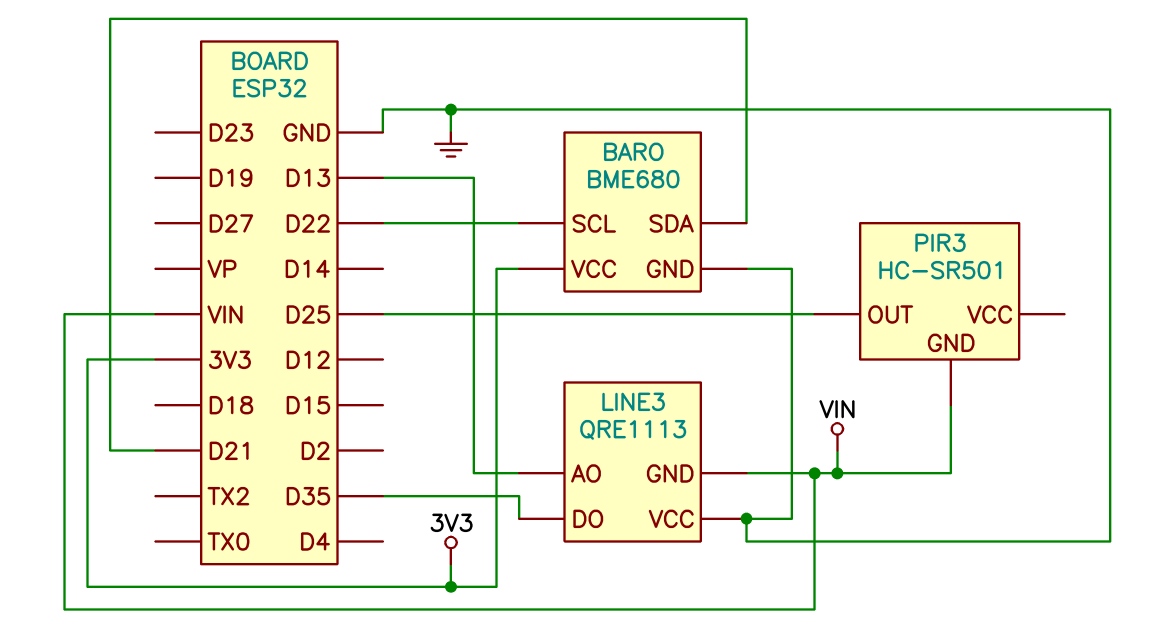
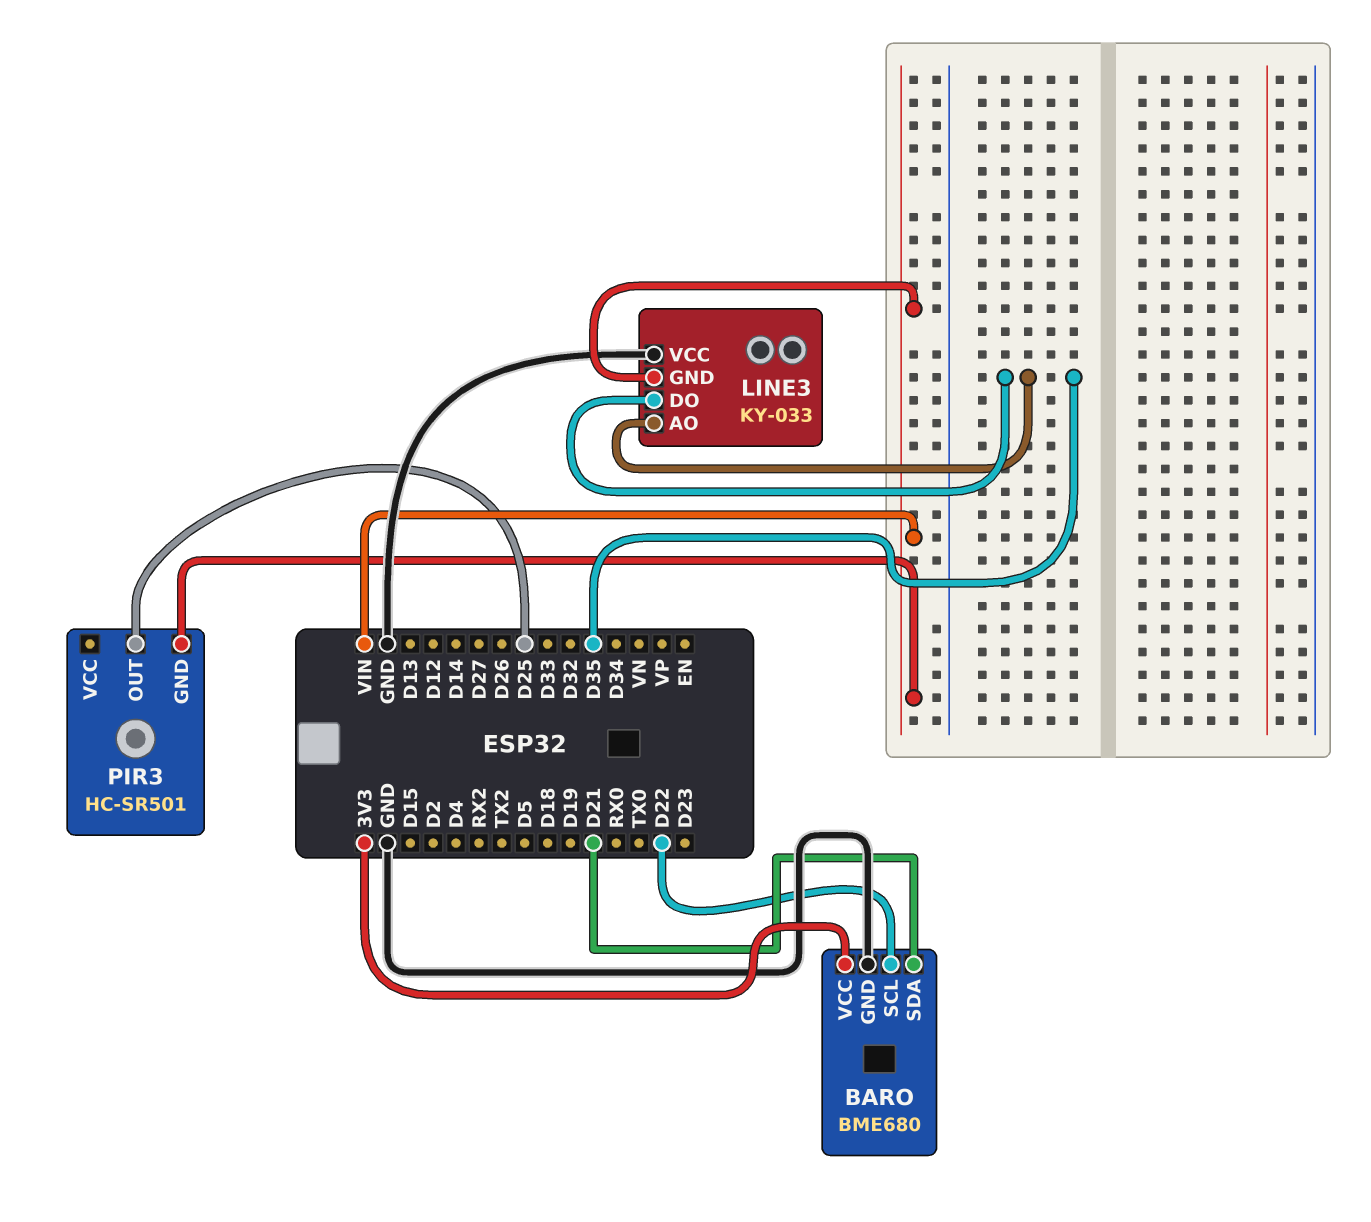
LINE3: QRE1113 -> KY-033
LINE3 pin AO: D13 -> D35

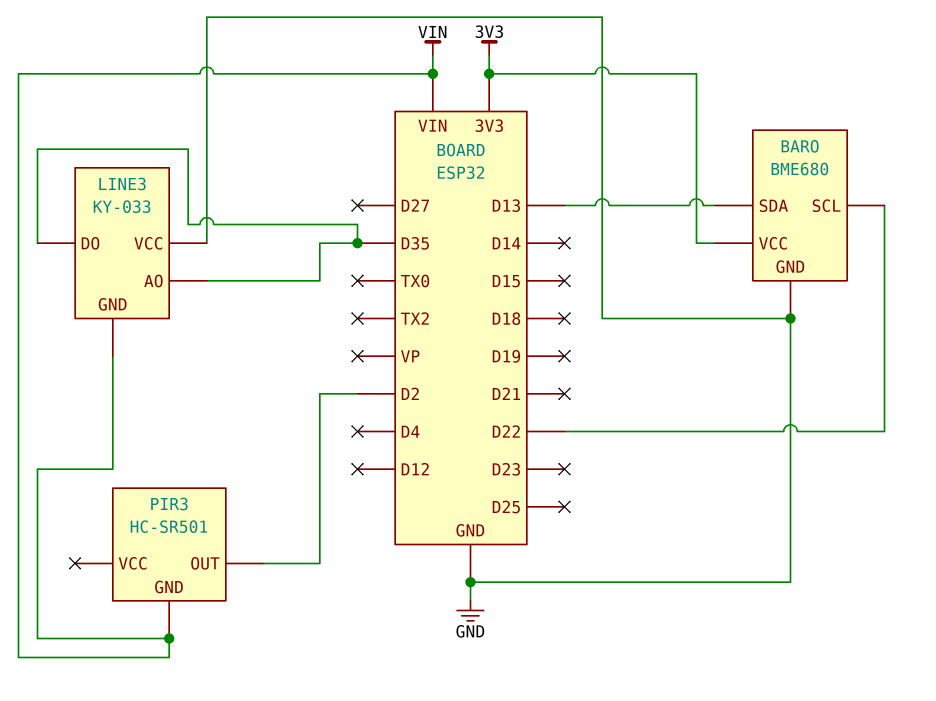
BARO pin SDA: D21 -> D13
PIR3 pin OUT: D25 -> D2

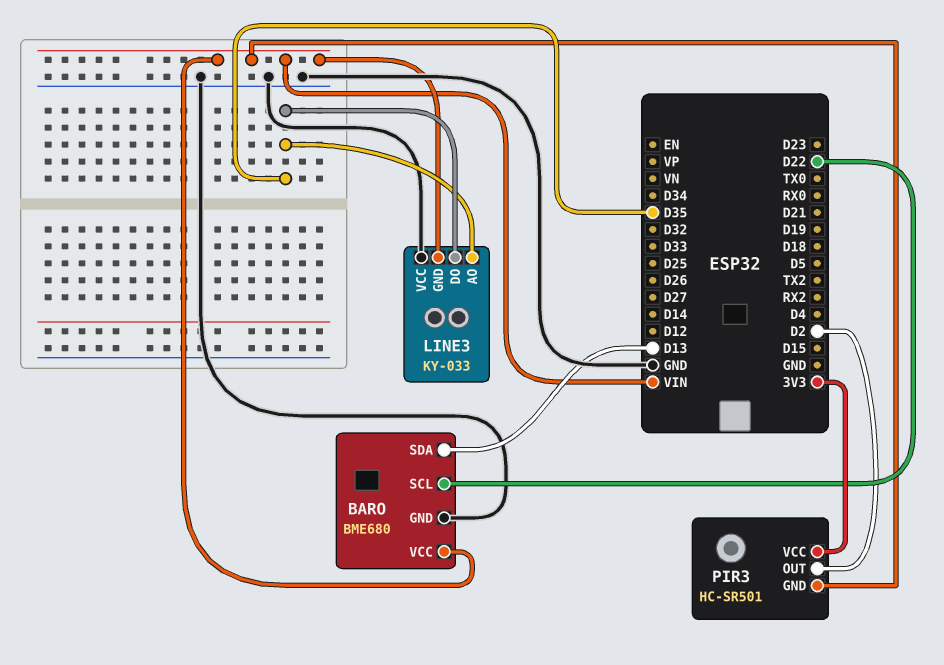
BARO pin VCC: 3V3 -> VIN
PIR3 pin VCC: none -> 3V3

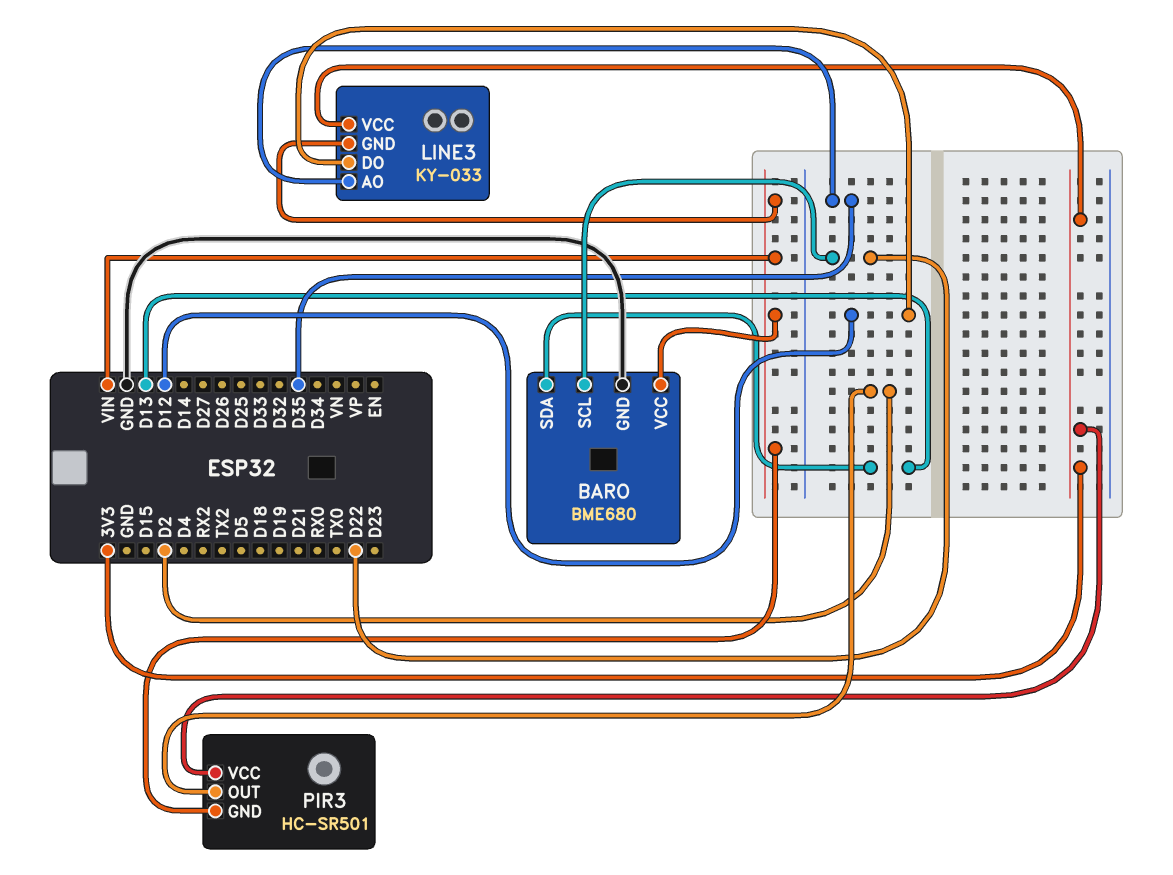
LINE3 pin DO: D35 -> D12
LINE3 pin VCC: GND -> 3V3

